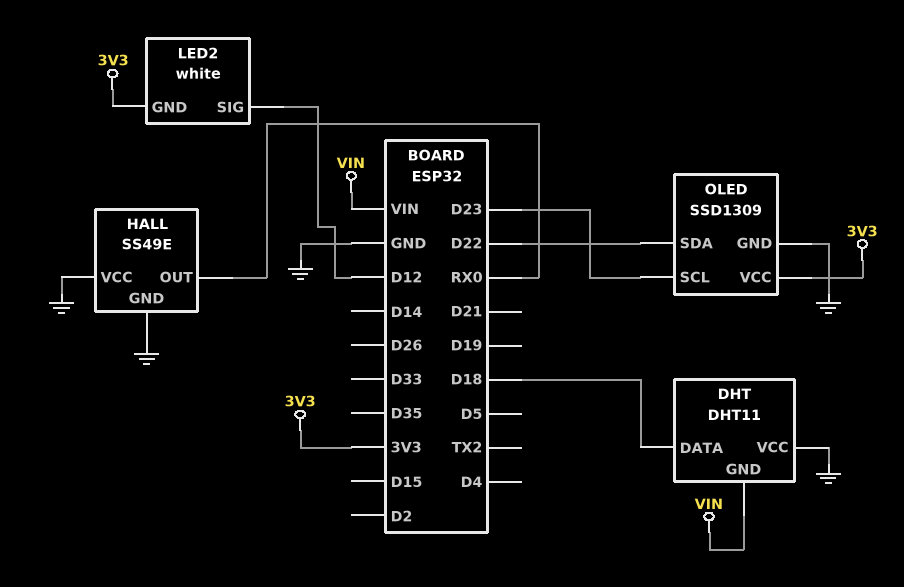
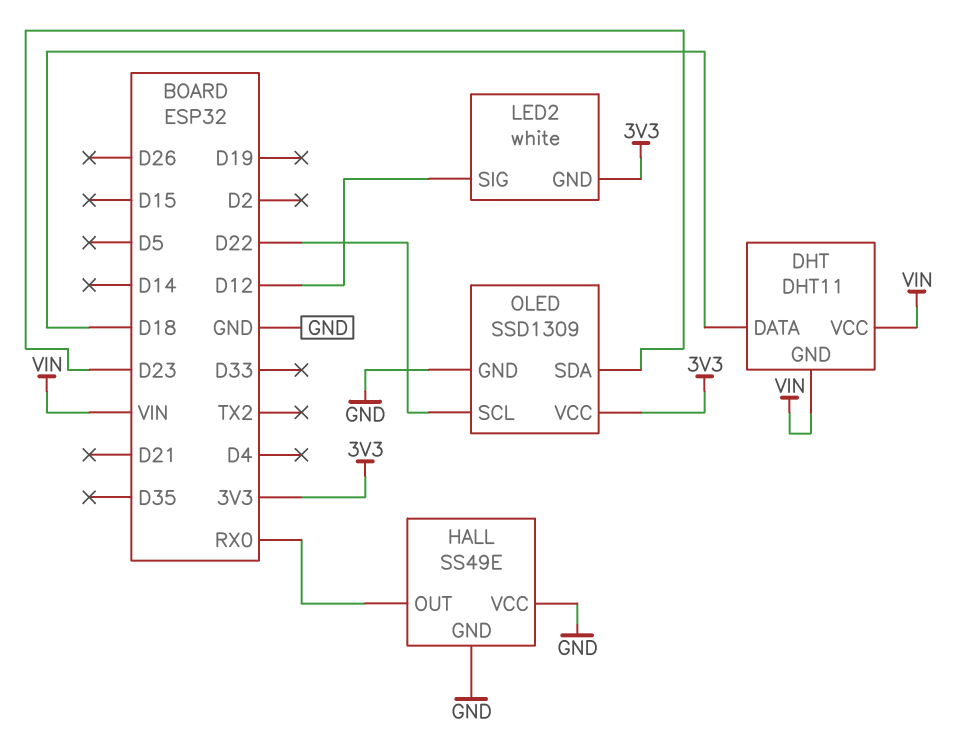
DHT pin VCC: GND -> VIN
OLED pin SCL: D23 -> D22
OLED pin SDA: D22 -> D23

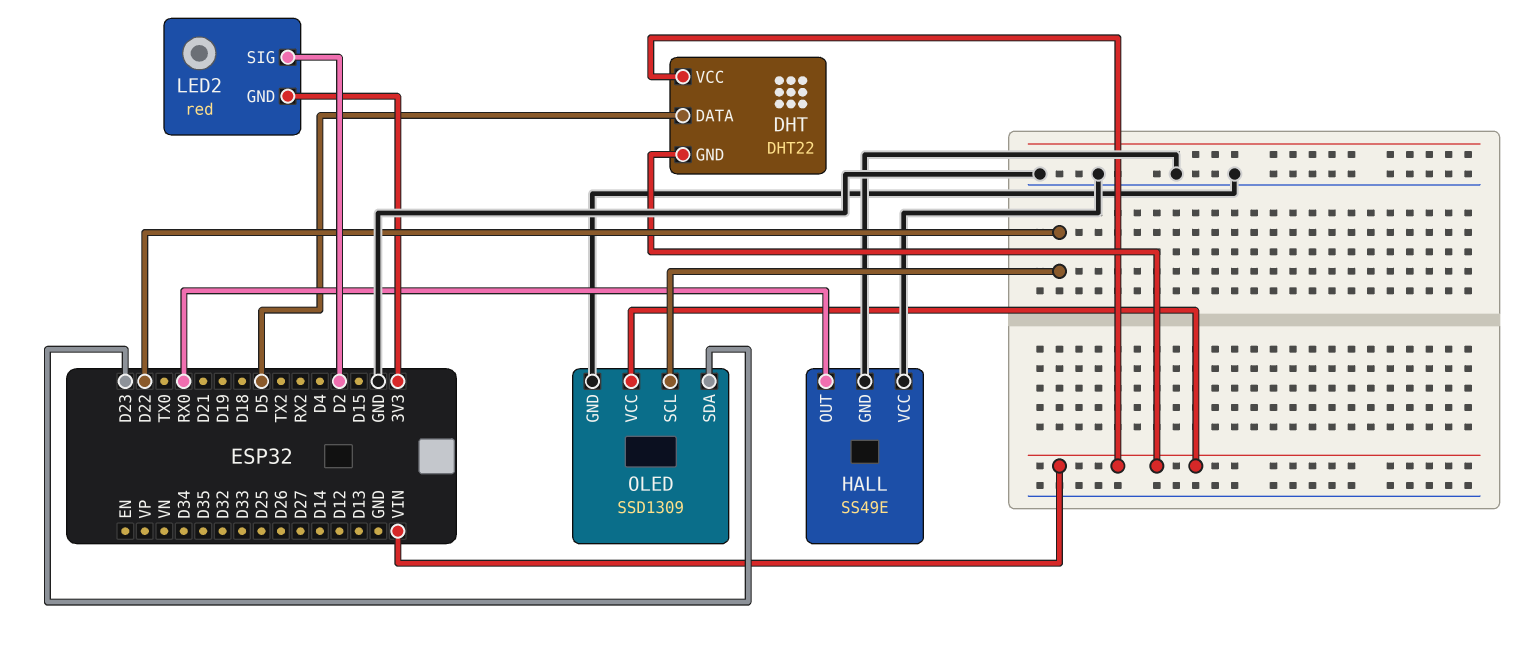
DHT: DHT11 -> DHT22
DHT pin DATA: D18 -> D5
LED2: white -> red
LED2 pin SIG: D12 -> D2
OLED pin VCC: 3V3 -> VIN

